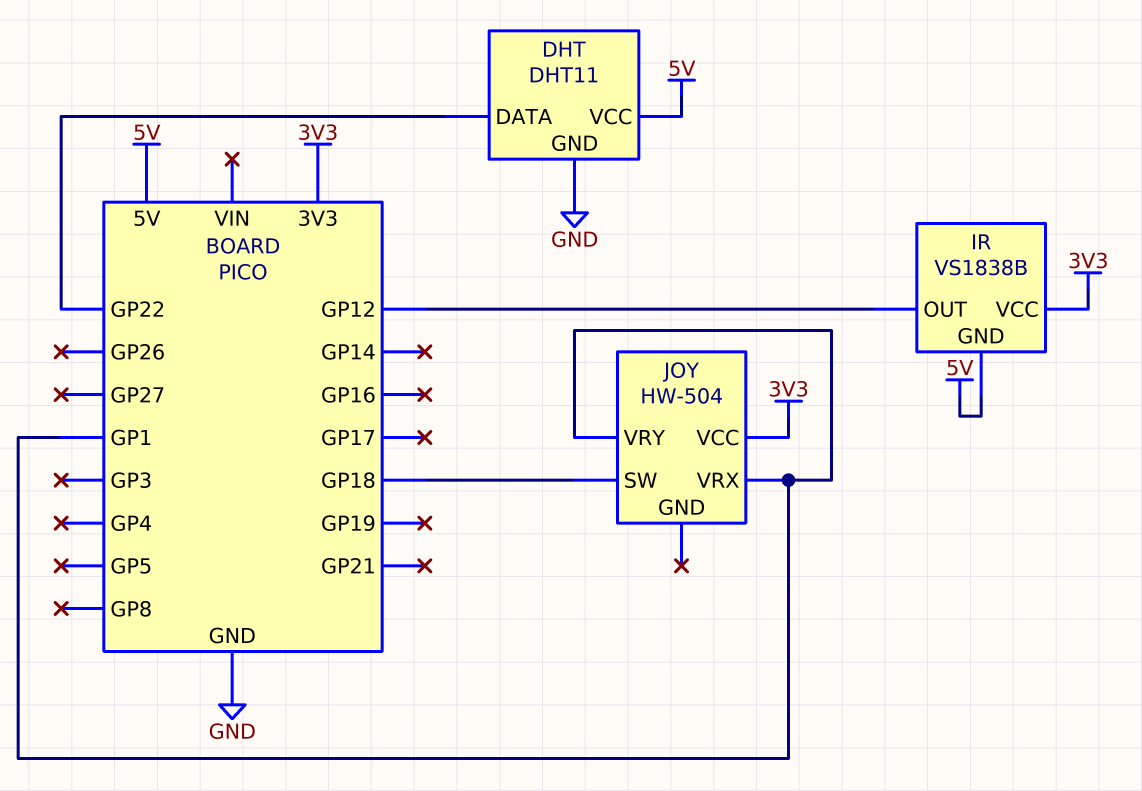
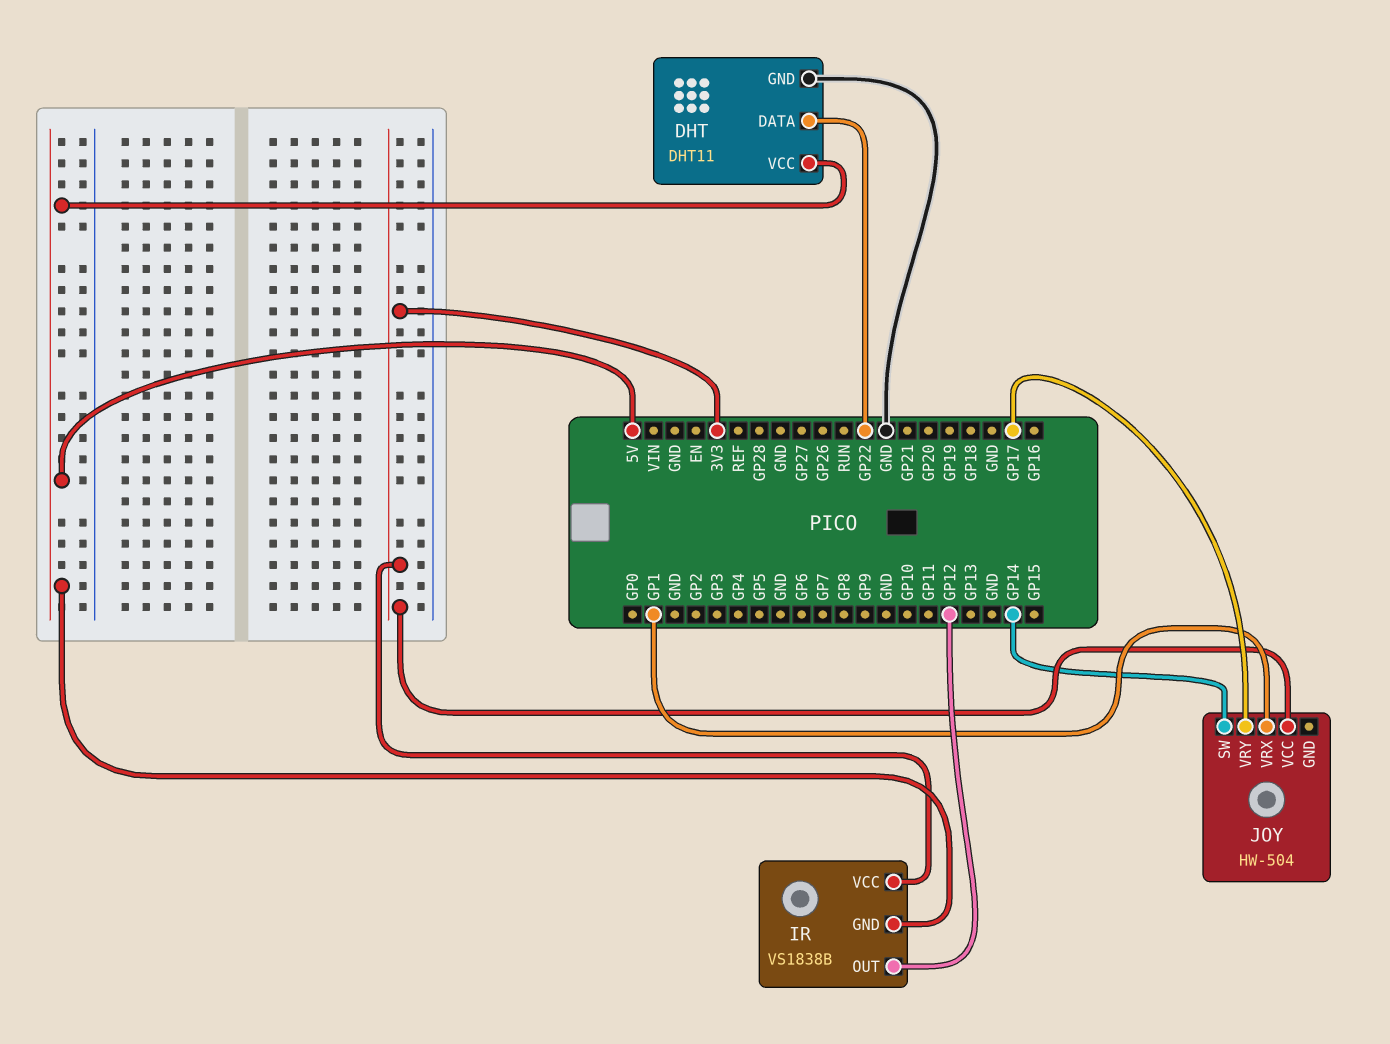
JOY pin SW: GP18 -> GP14
JOY pin VRY: GP1 -> GP17

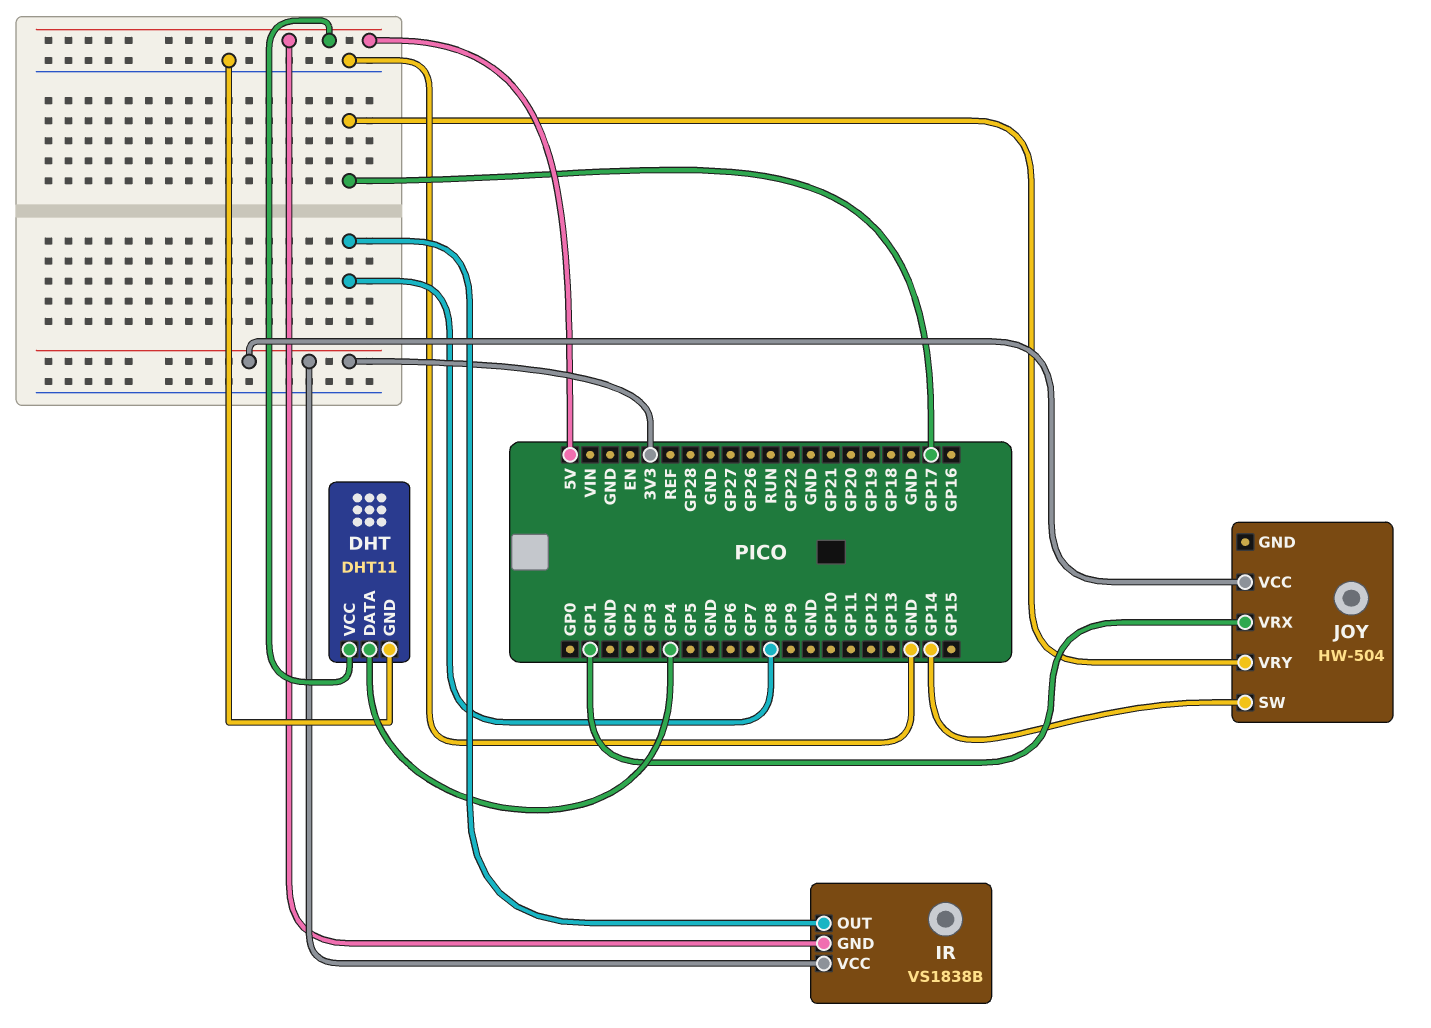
DHT pin DATA: GP22 -> GP4
IR pin OUT: GP12 -> GP8

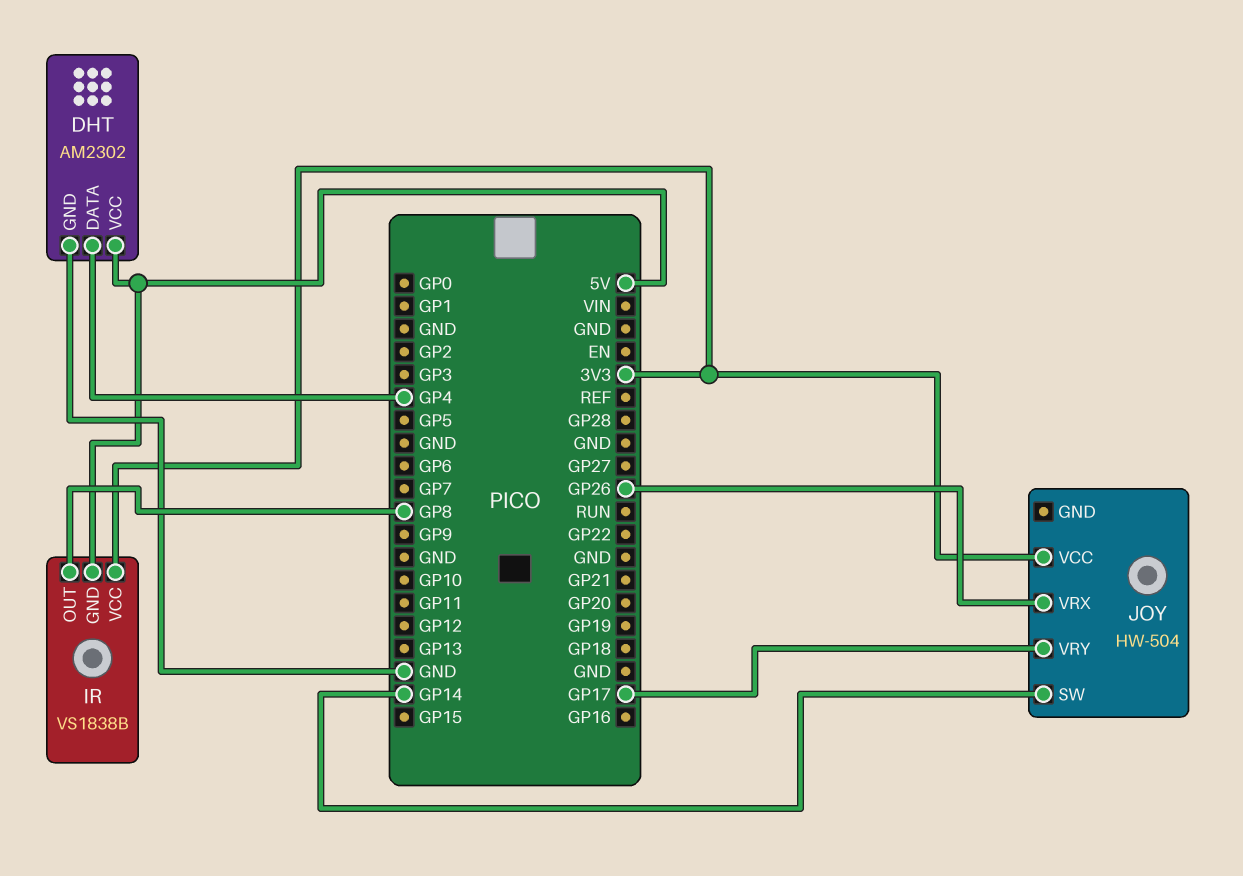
DHT: DHT11 -> AM2302
JOY pin VRX: GP1 -> GP26

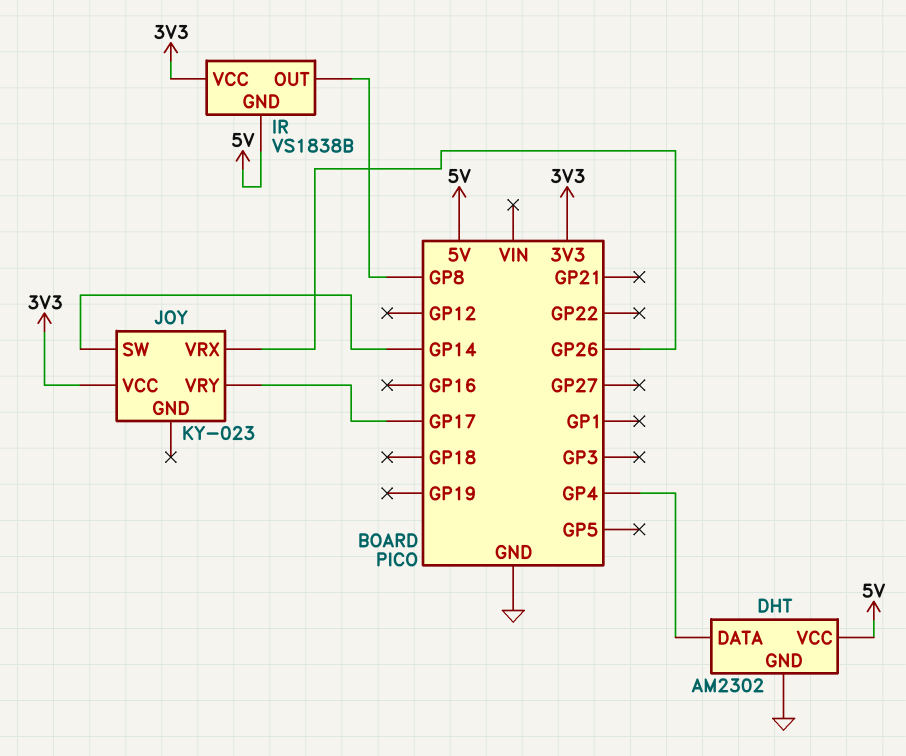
JOY: HW-504 -> KY-023

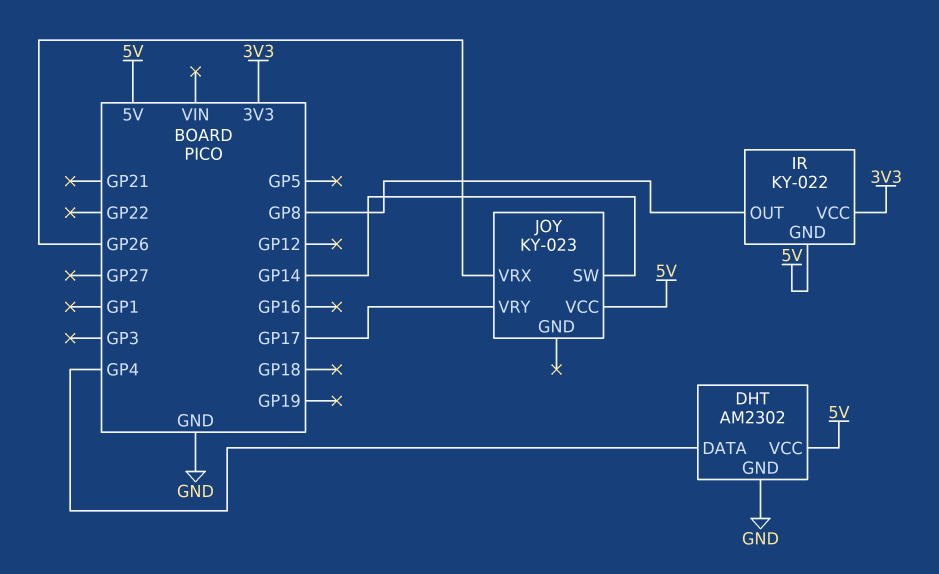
IR: VS1838B -> KY-022
JOY pin VCC: 3V3 -> 5V

